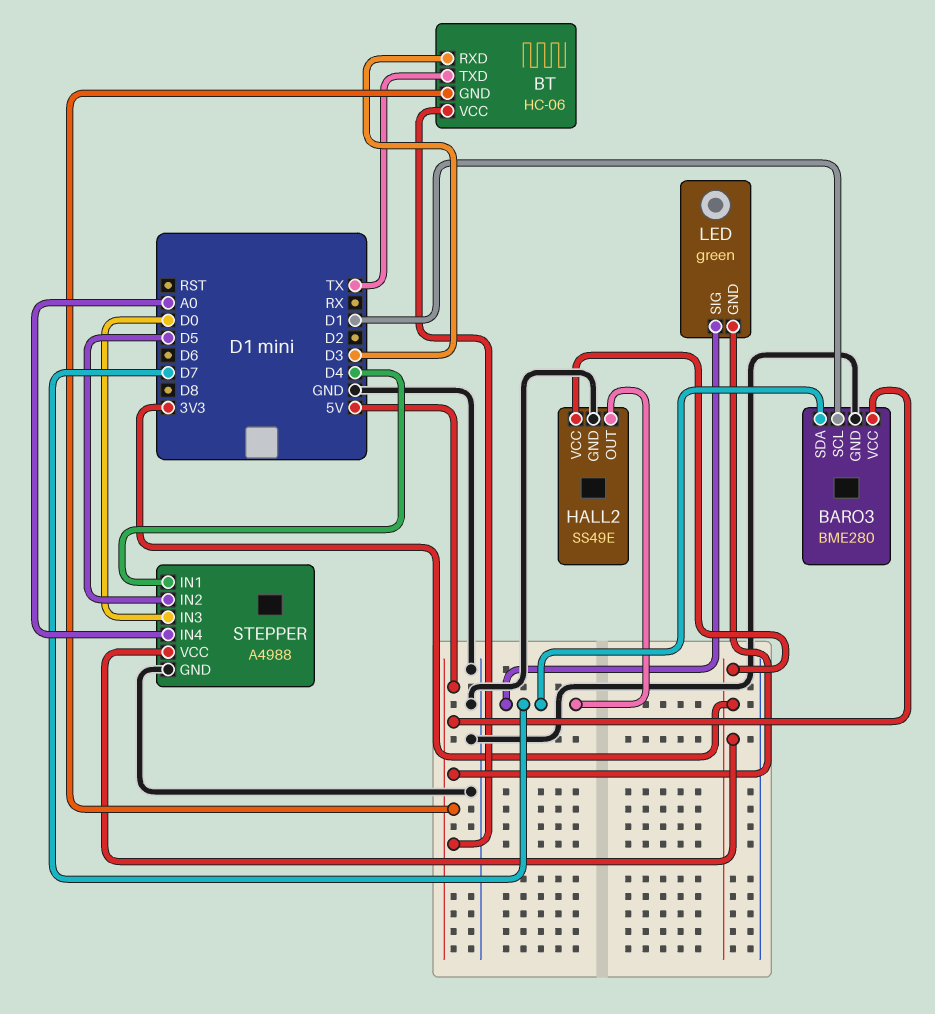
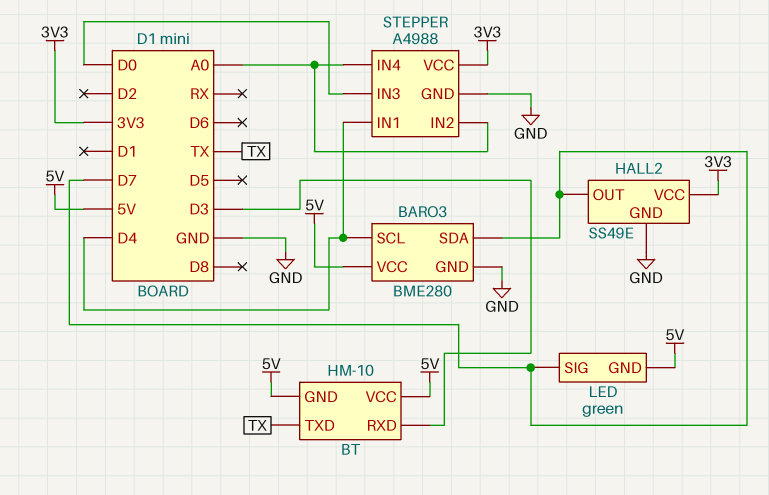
BARO3 pin SCL: D1 -> D4
BT: HC-06 -> HM-10
STEPPER pin IN2: D5 -> A0

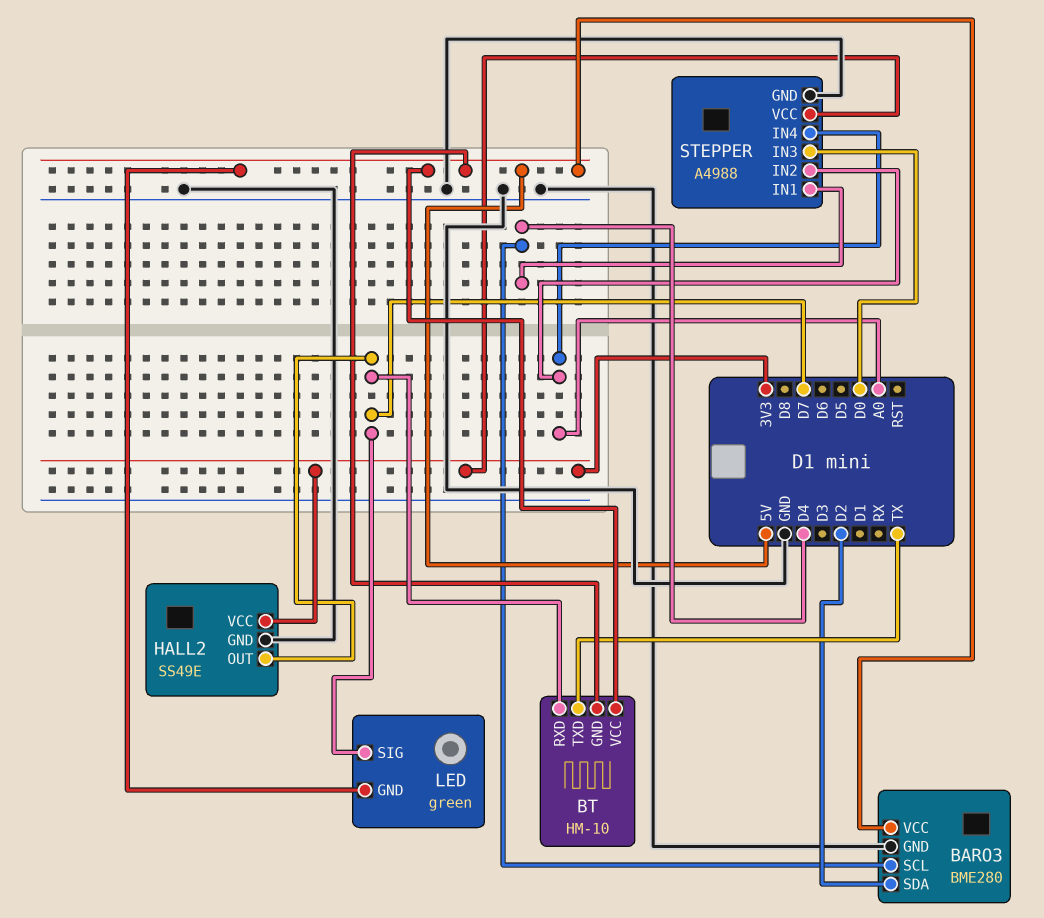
BARO3 pin SDA: D7 -> D2
BT pin RXD: D3 -> D7

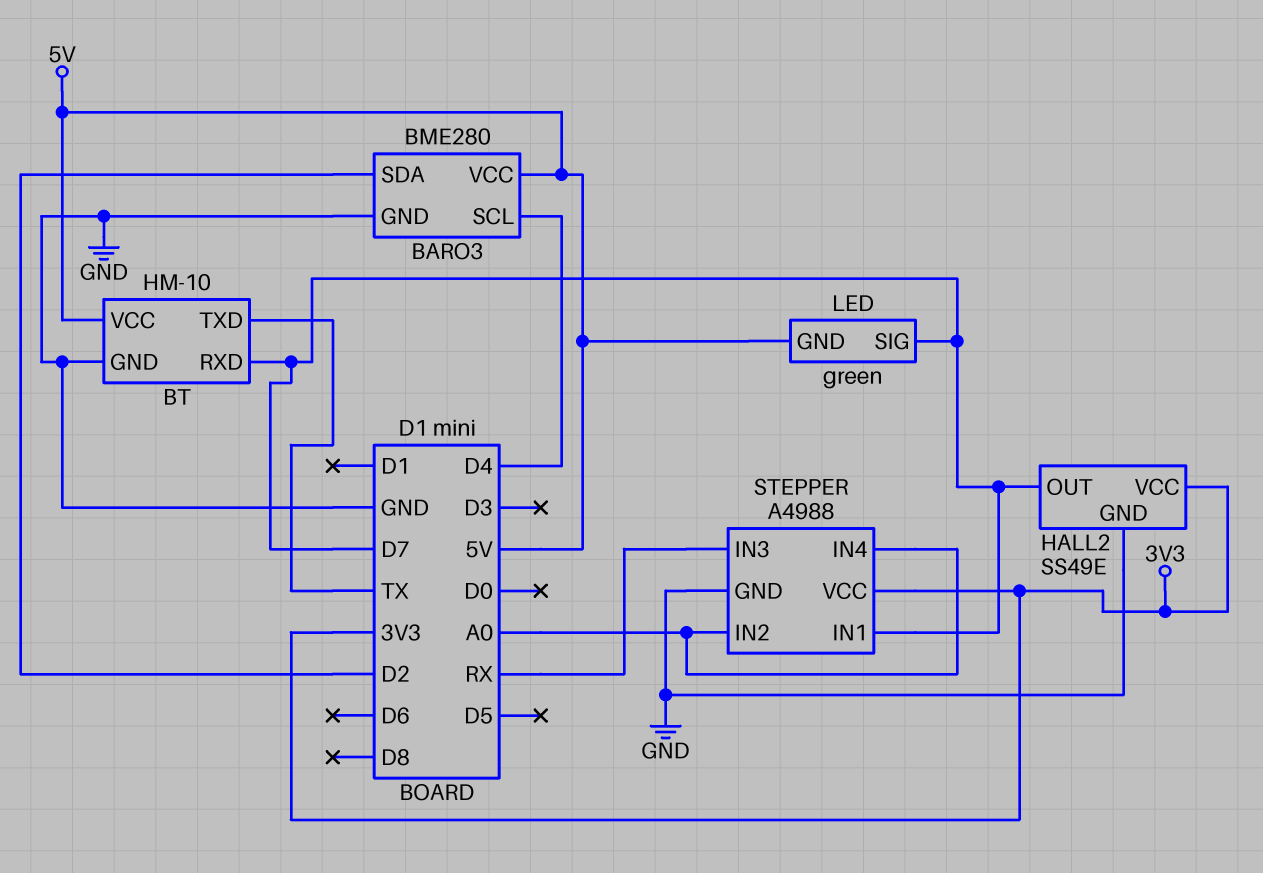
BT pin GND: 5V -> GND
STEPPER pin IN1: D4 -> D7
STEPPER pin IN3: D0 -> RX

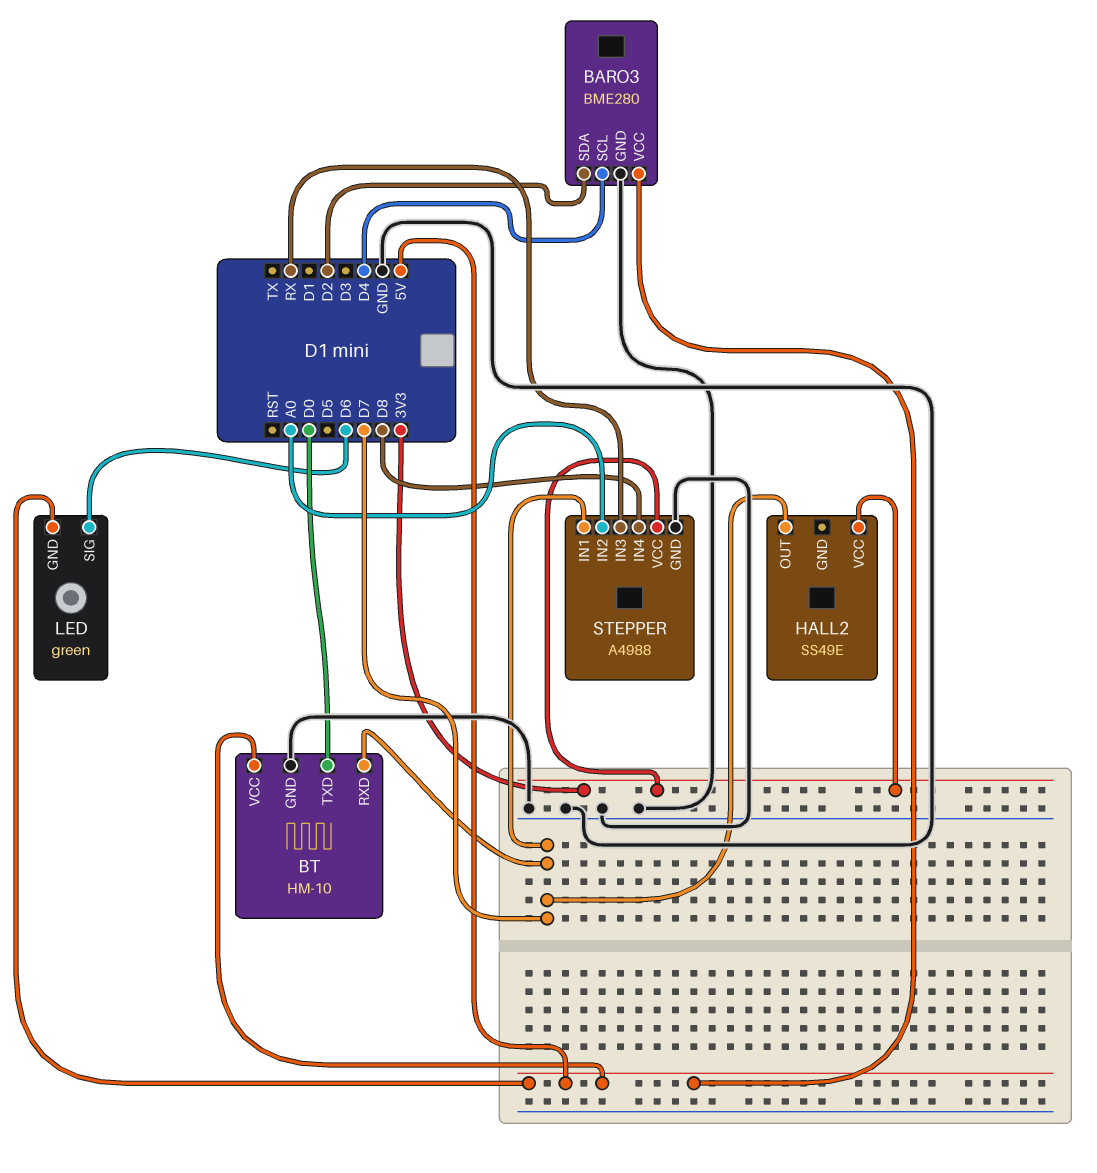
BT pin TXD: TX -> D0
HALL2 pin GND: GND -> none
LED pin SIG: D7 -> D6
STEPPER pin IN4: A0 -> D8

